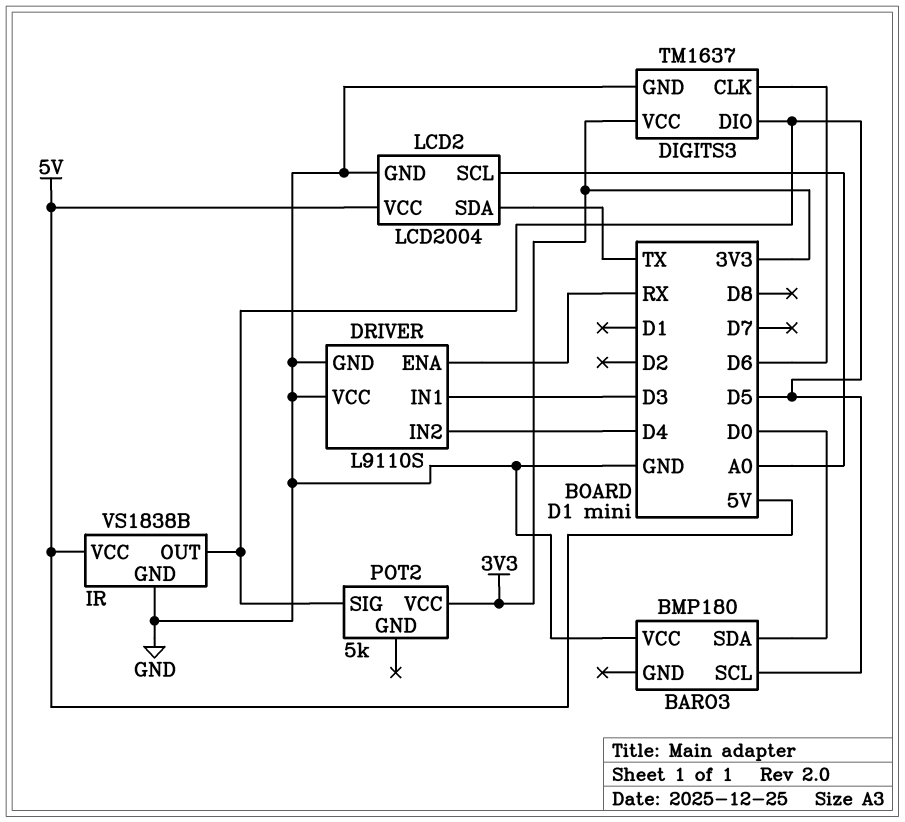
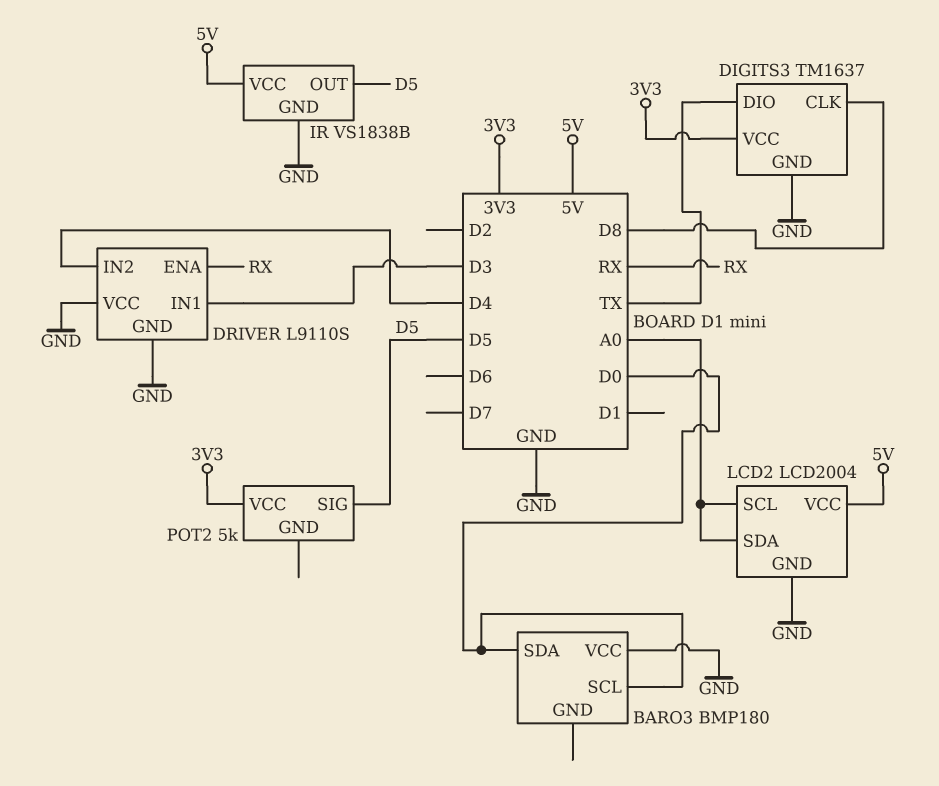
BARO3 pin SCL: D5 -> D0
DIGITS3 pin CLK: D6 -> D8
DIGITS3 pin DIO: D5 -> TX
LCD2 pin SDA: TX -> A0

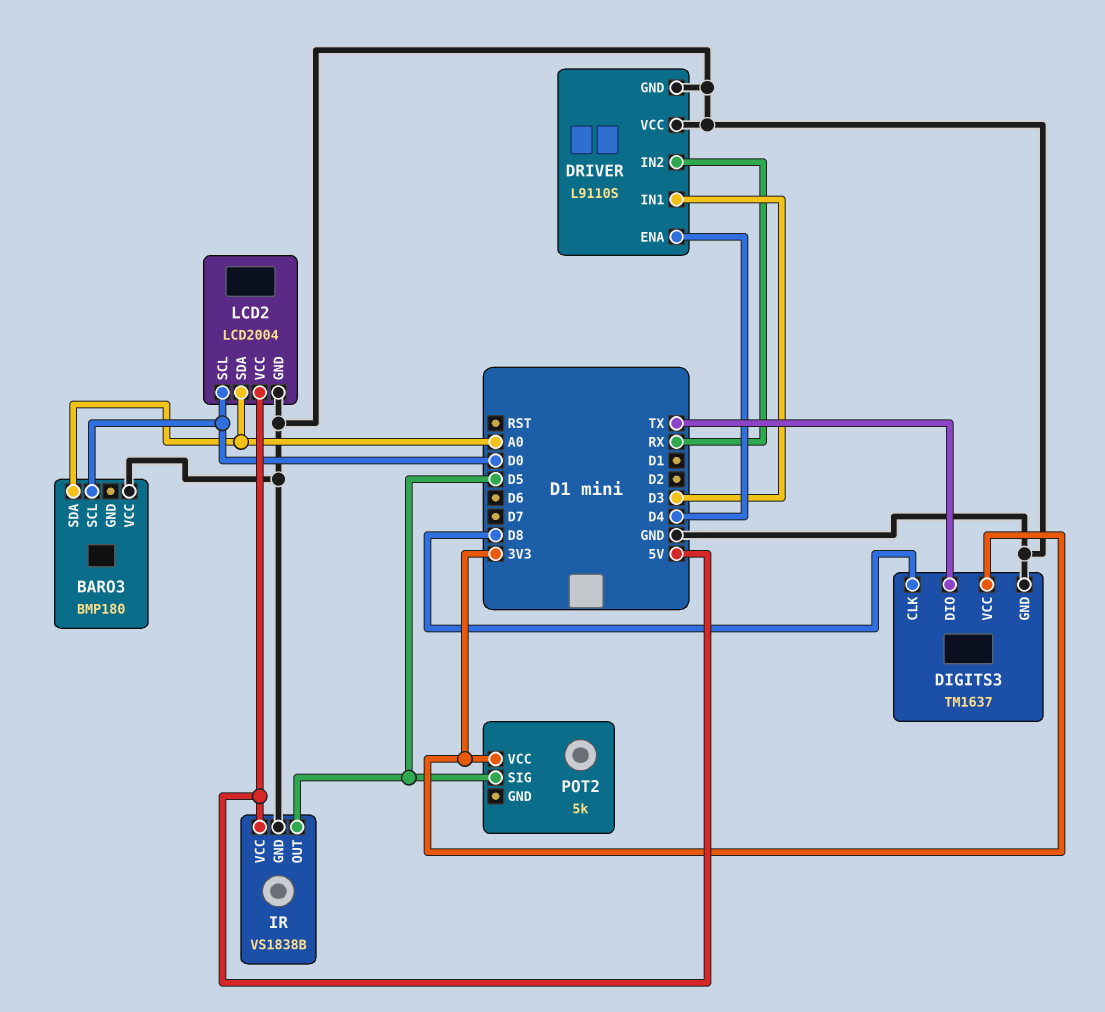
BARO3 pin SDA: D0 -> A0
DRIVER pin ENA: RX -> D4
DRIVER pin IN2: D4 -> RX
LCD2 pin SCL: A0 -> D0

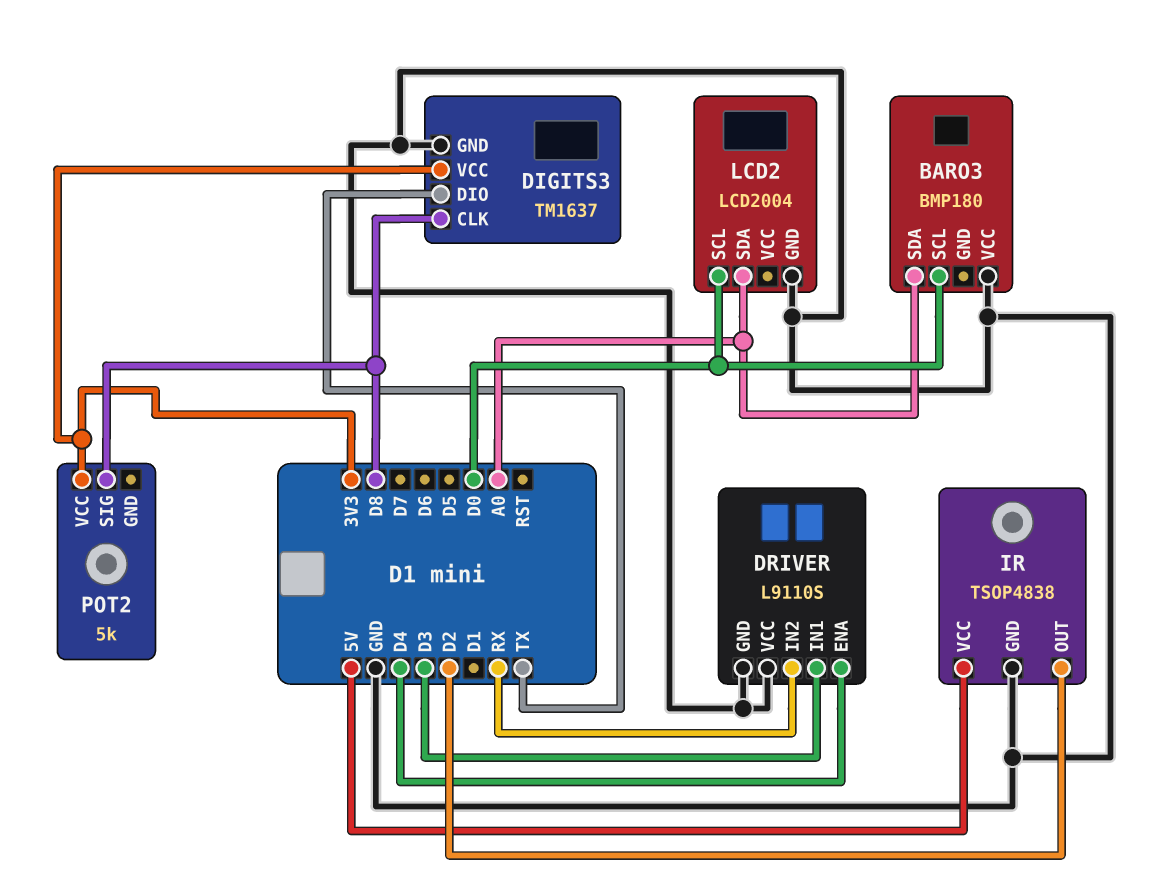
IR: VS1838B -> TSOP4838
IR pin OUT: D5 -> D2
LCD2 pin VCC: 5V -> none
POT2 pin SIG: D5 -> D8

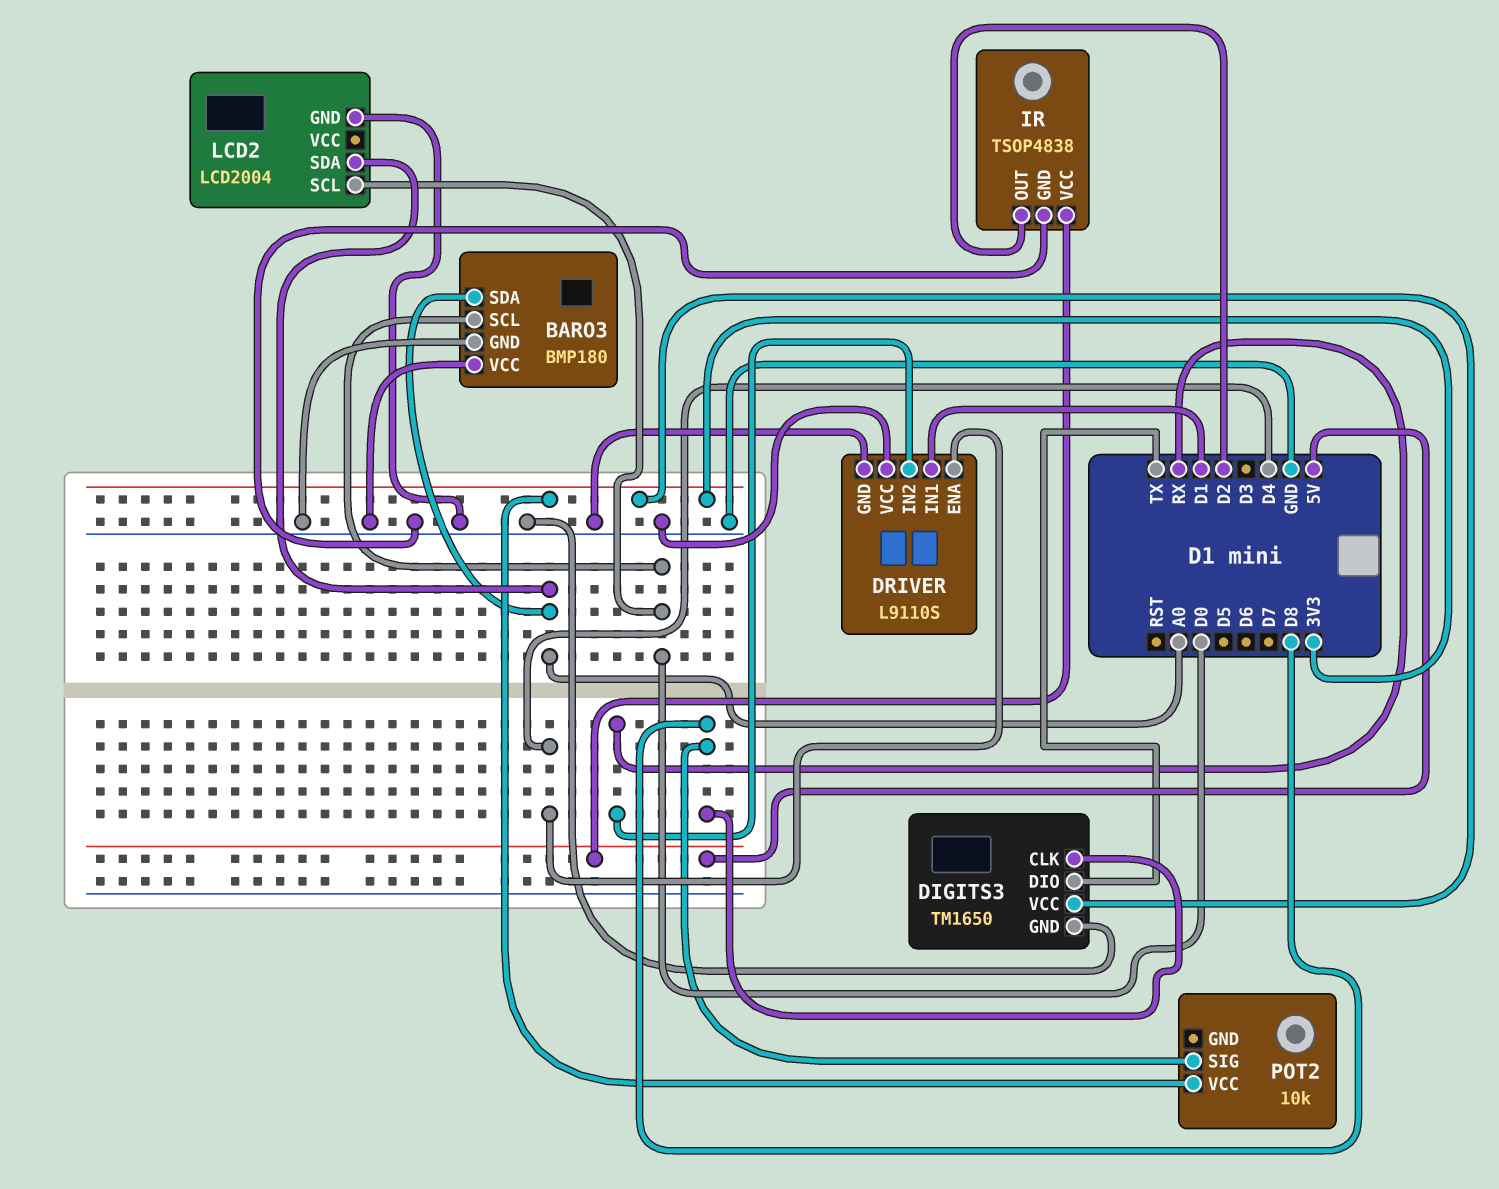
BARO3 pin GND: none -> GND
DIGITS3: TM1637 -> TM1650
DRIVER pin IN1: D3 -> D1
POT2: 5k -> 10k

